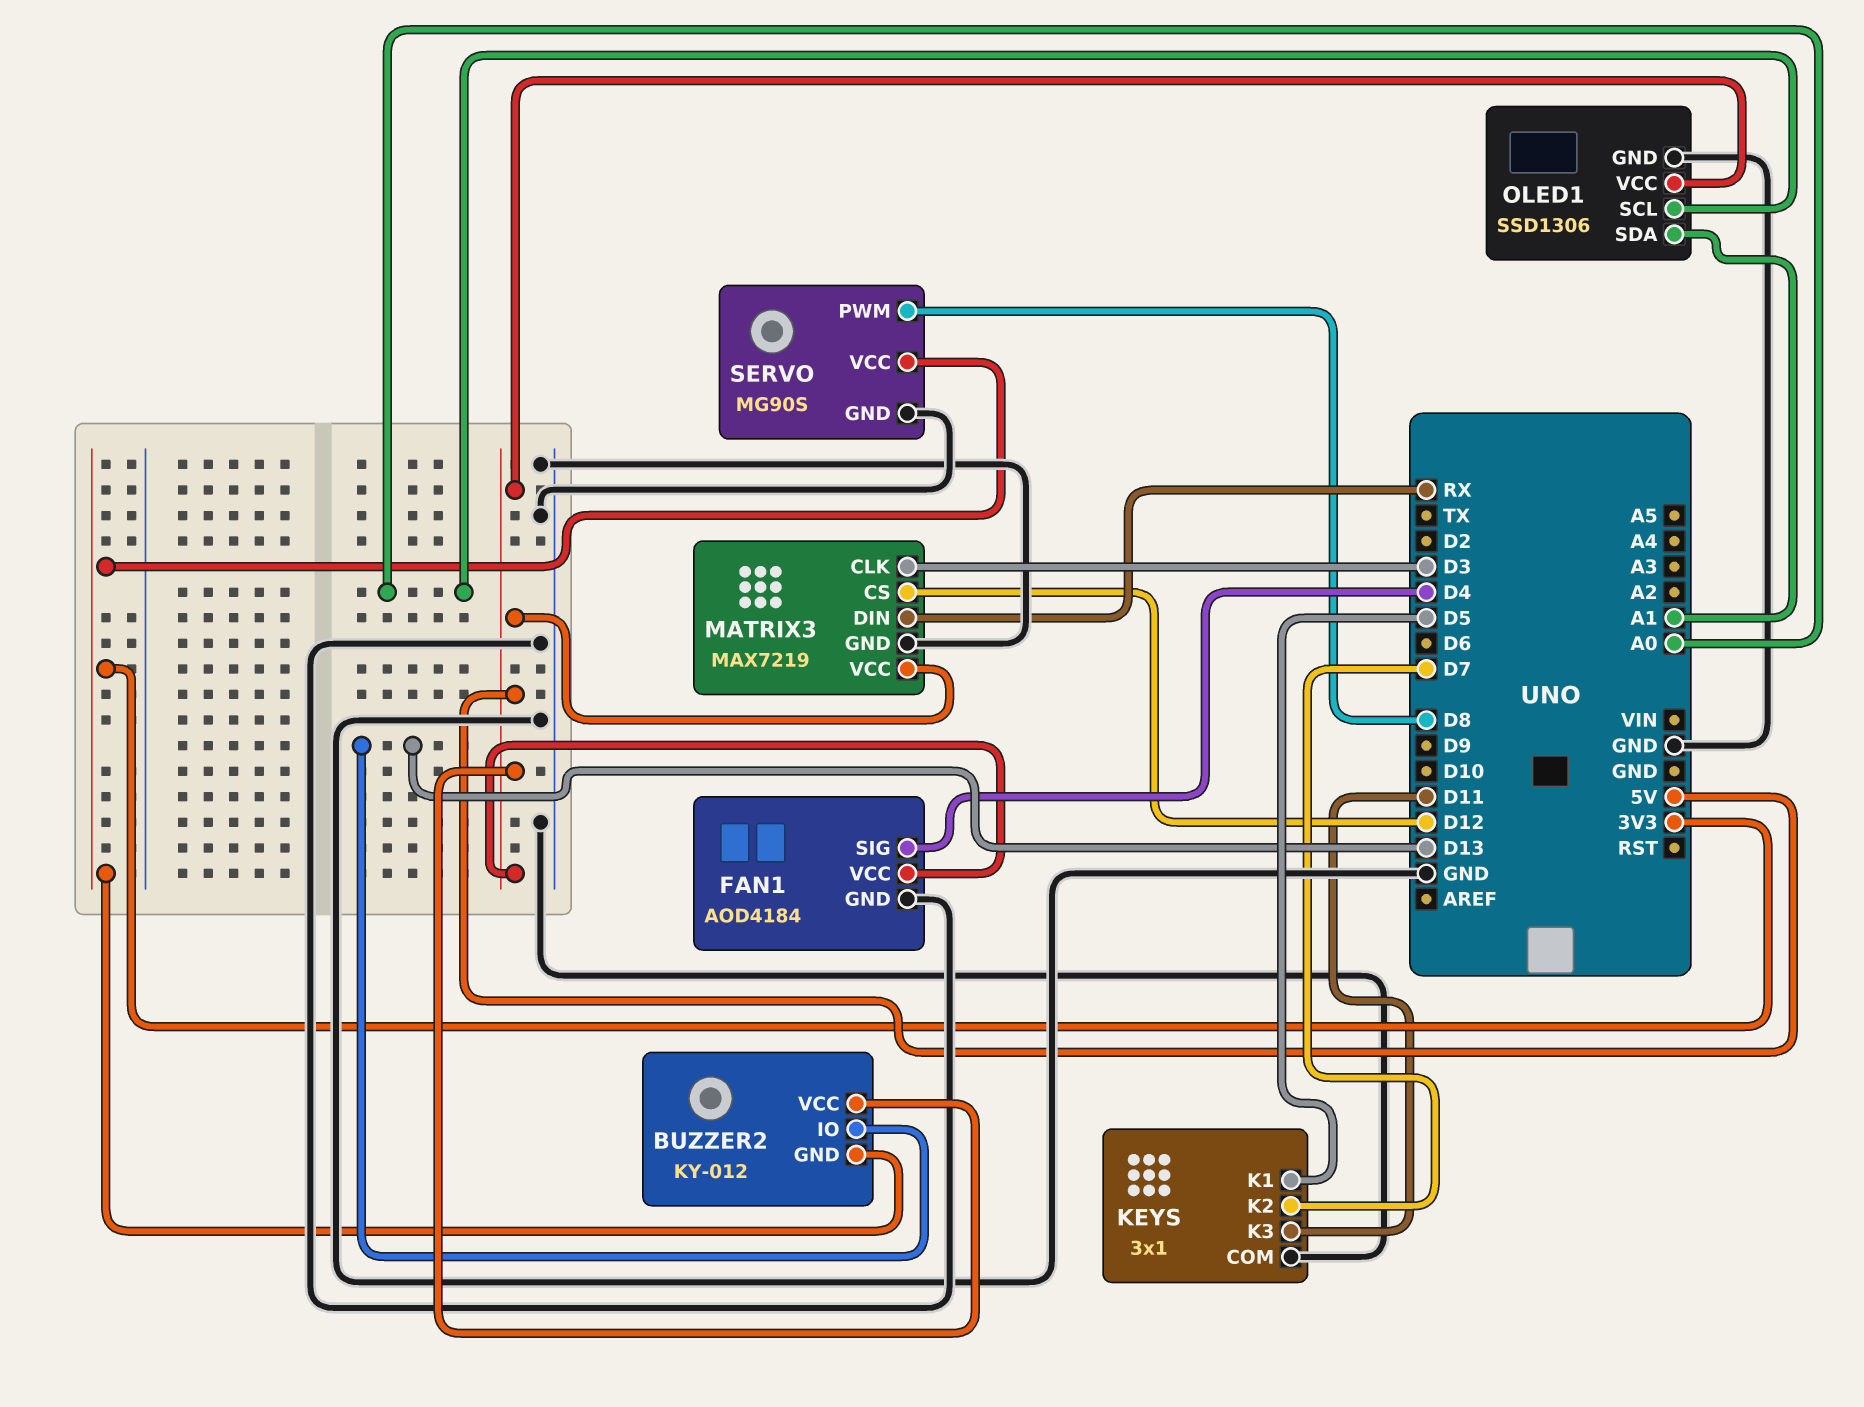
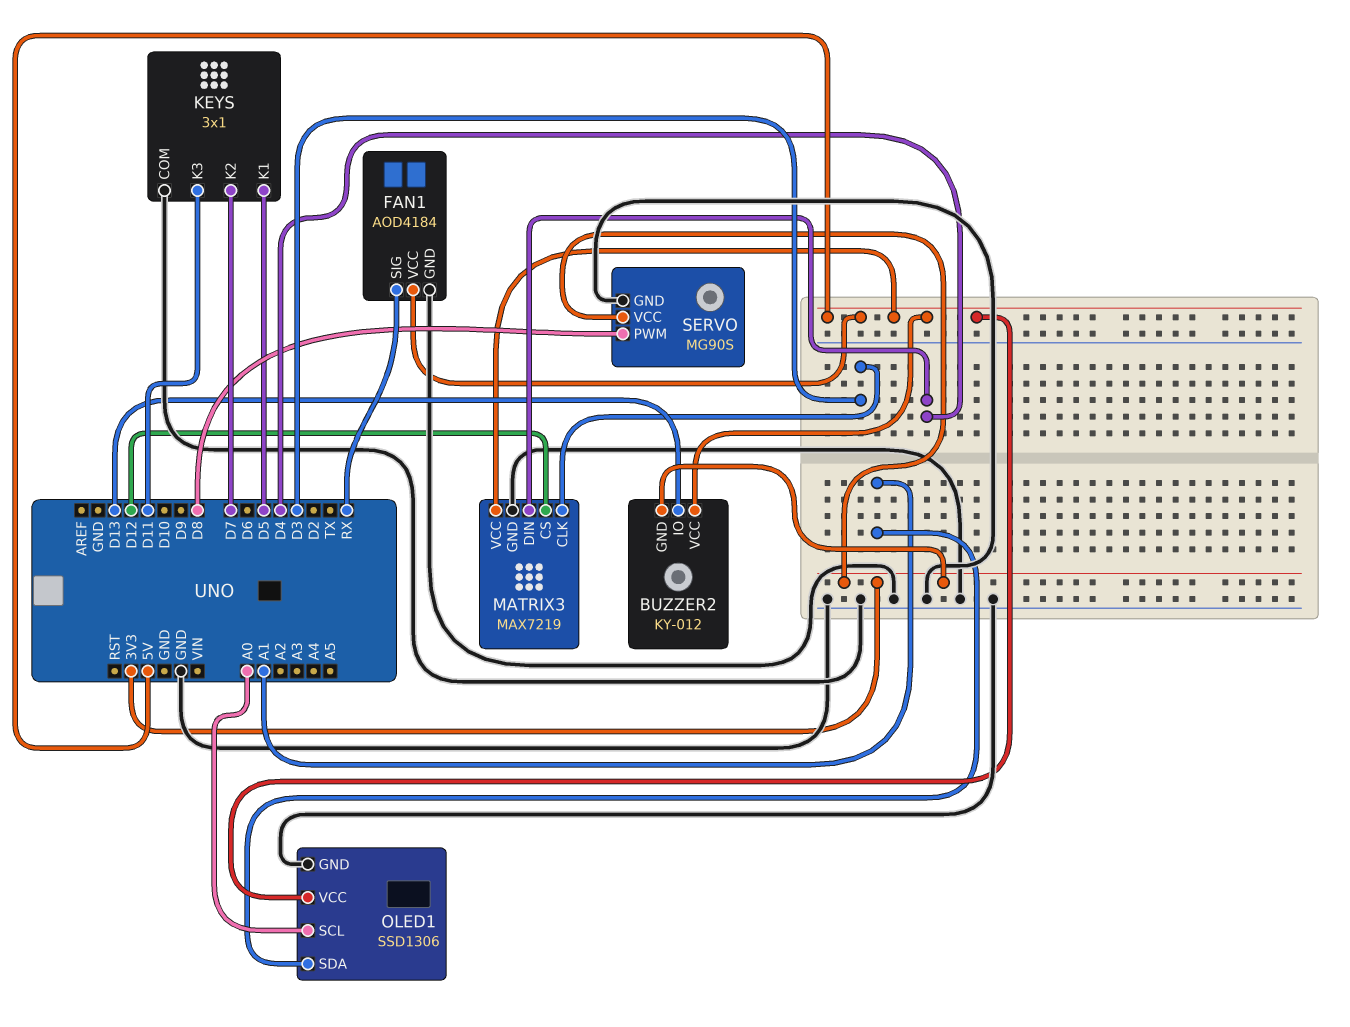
FAN1 pin SIG: D4 -> RX
MATRIX3 pin DIN: RX -> D4

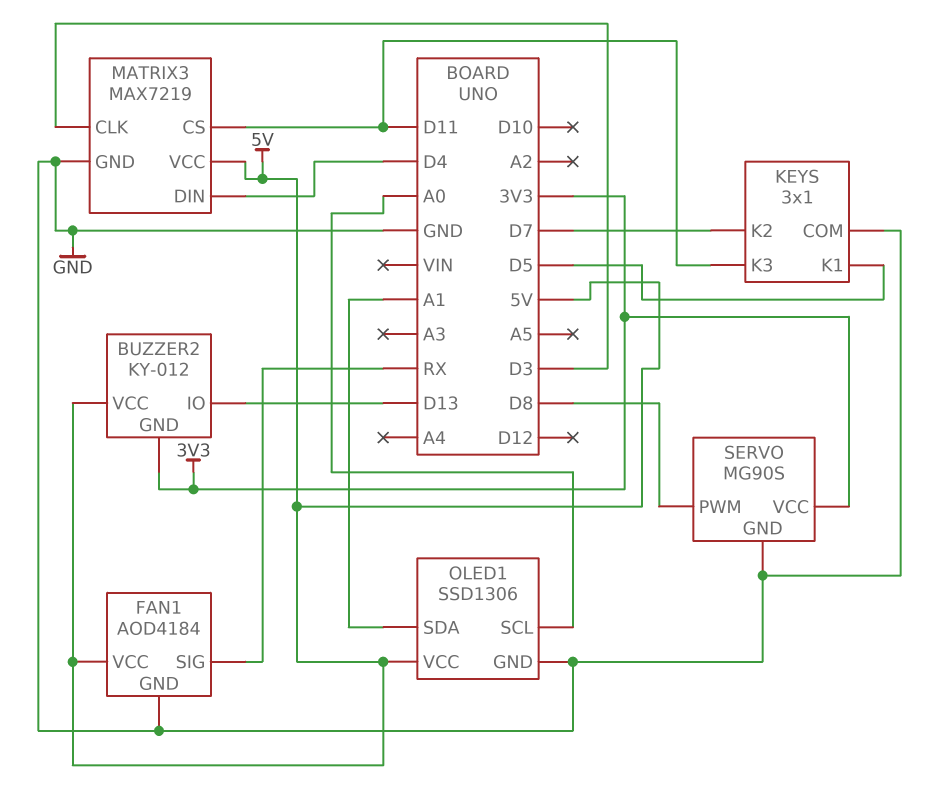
MATRIX3 pin CS: D12 -> D11

